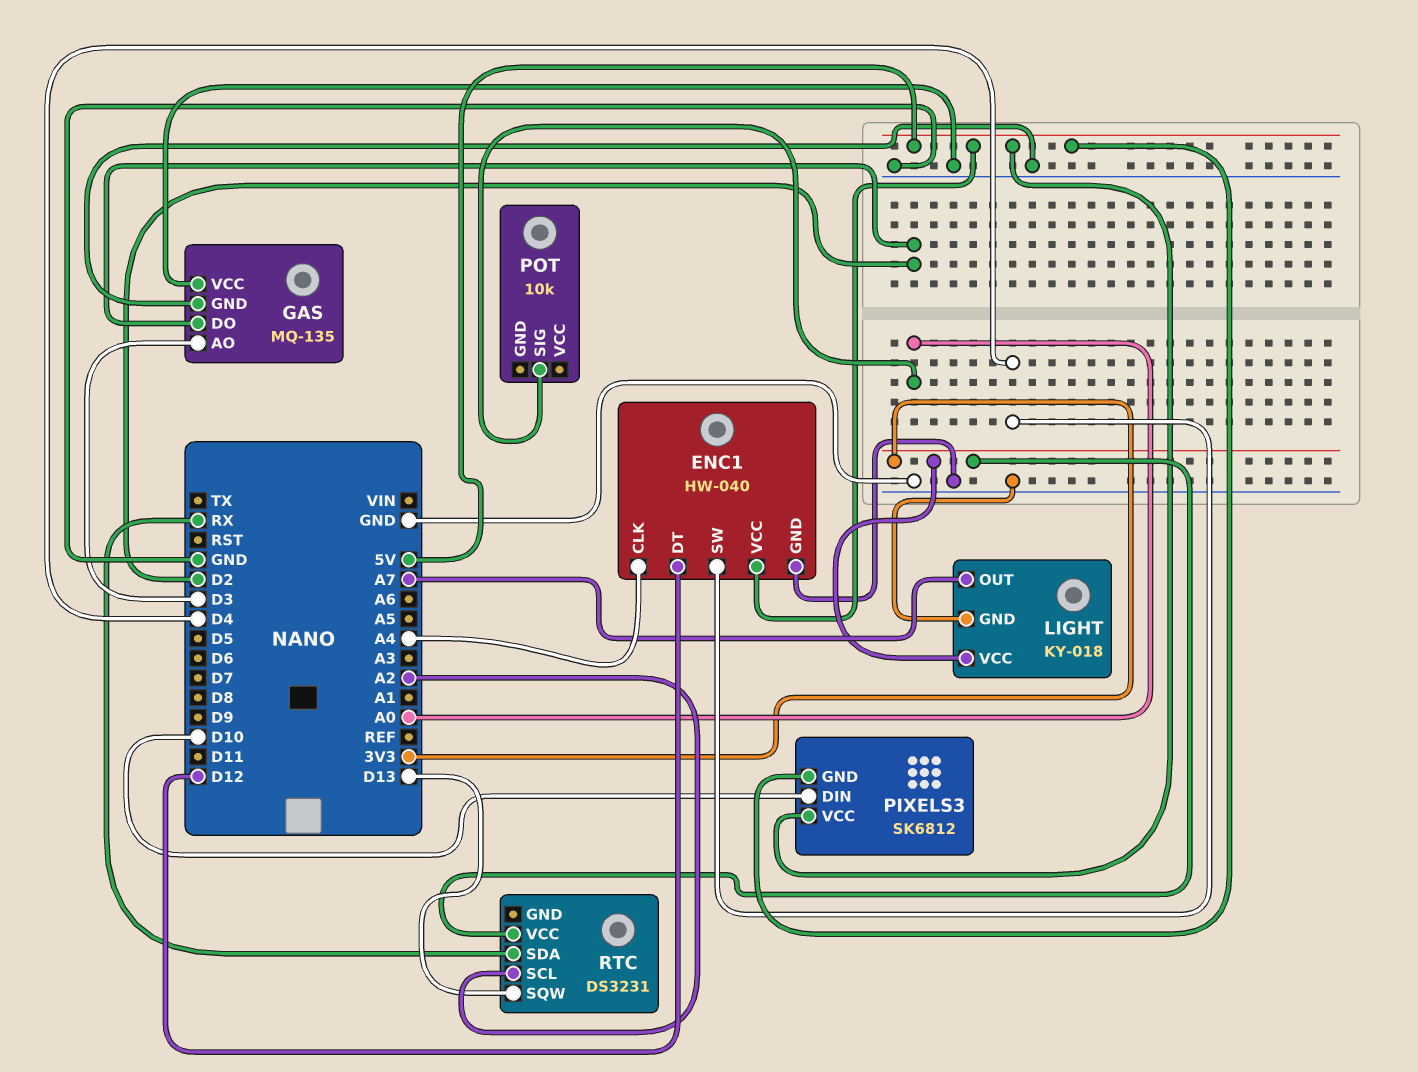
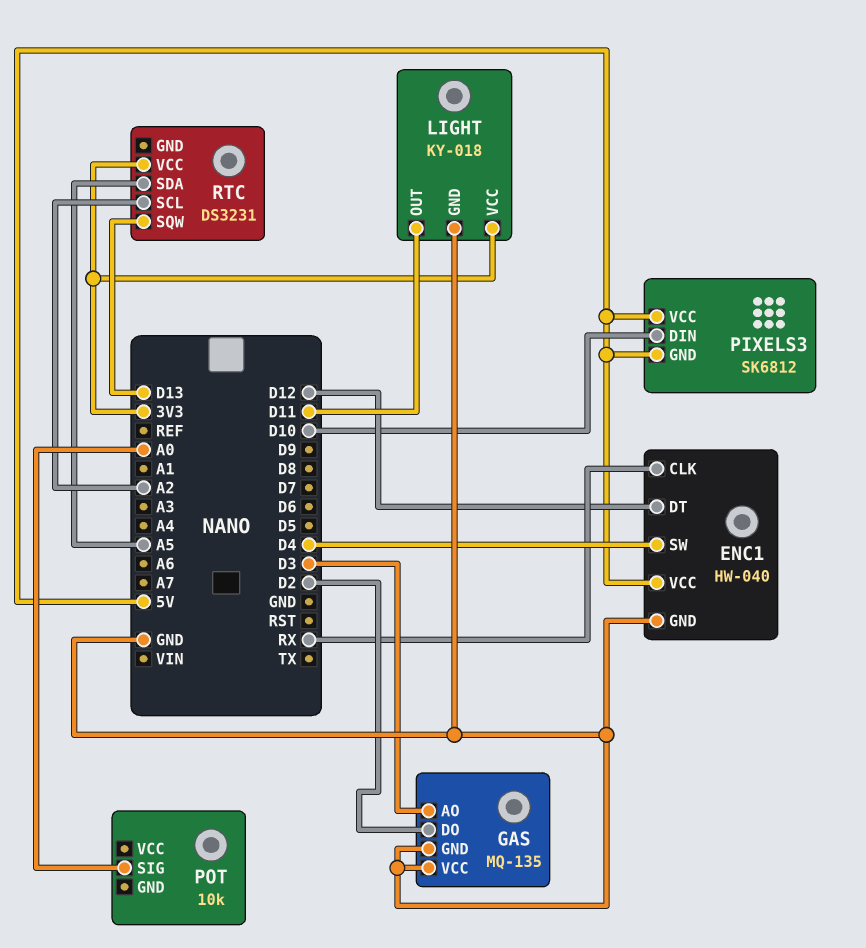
ENC1 pin CLK: A4 -> RX
LIGHT pin OUT: A7 -> D11
RTC pin SDA: RX -> A5

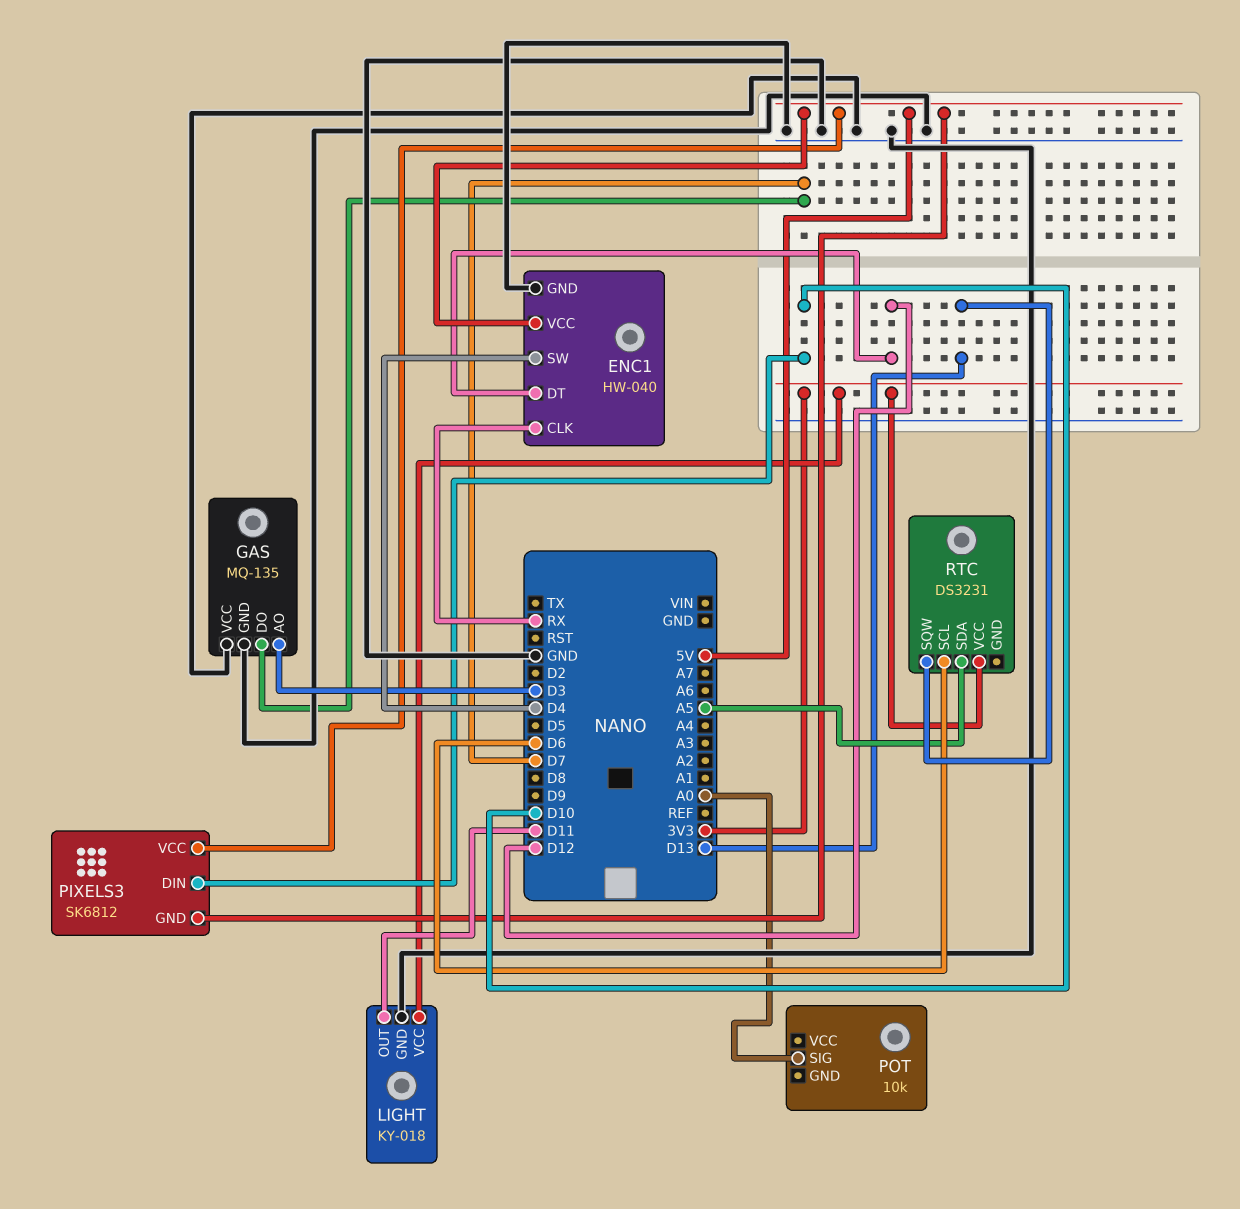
GAS pin DO: D2 -> D7
RTC pin SCL: A2 -> D6

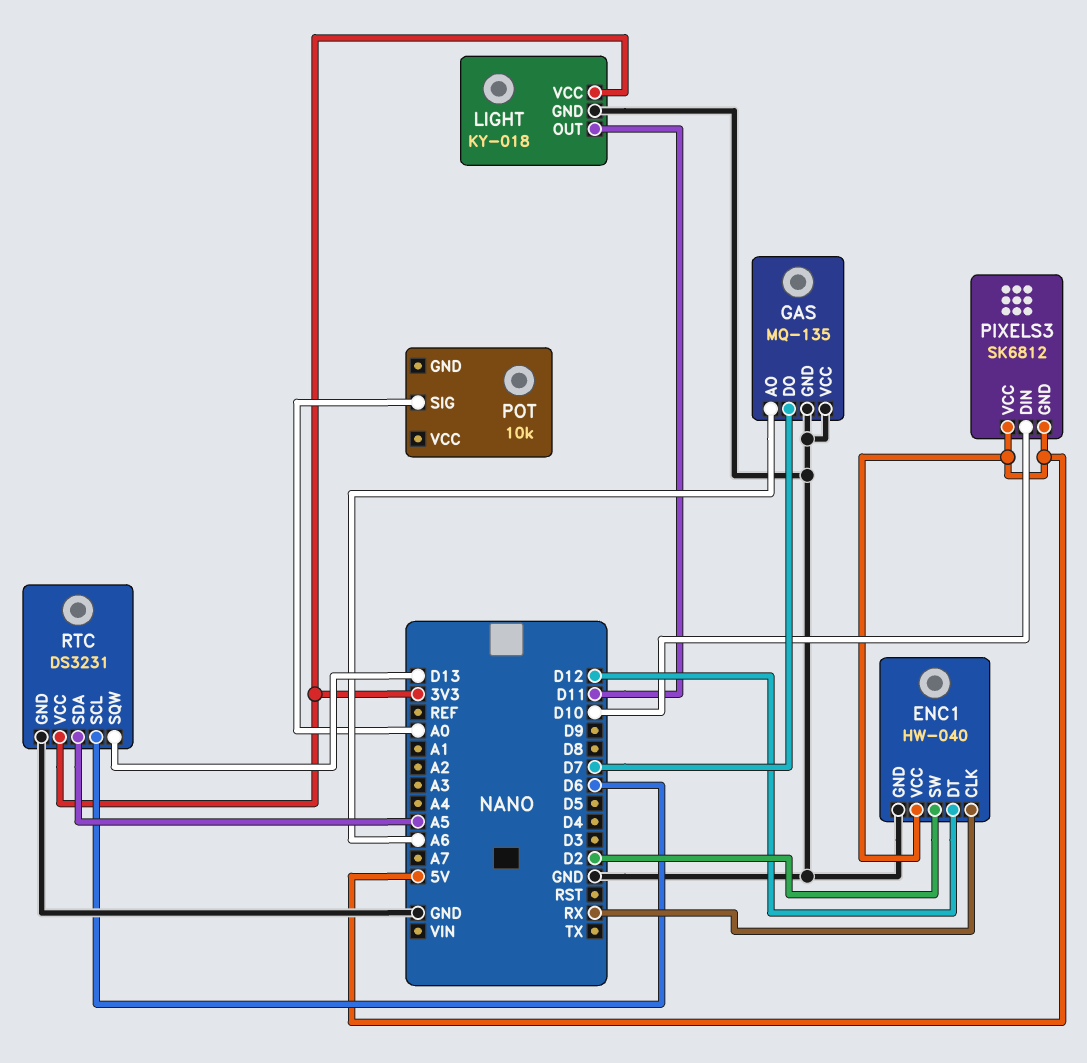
ENC1 pin SW: D4 -> D2
GAS pin AO: D3 -> A6
RTC pin GND: none -> GND

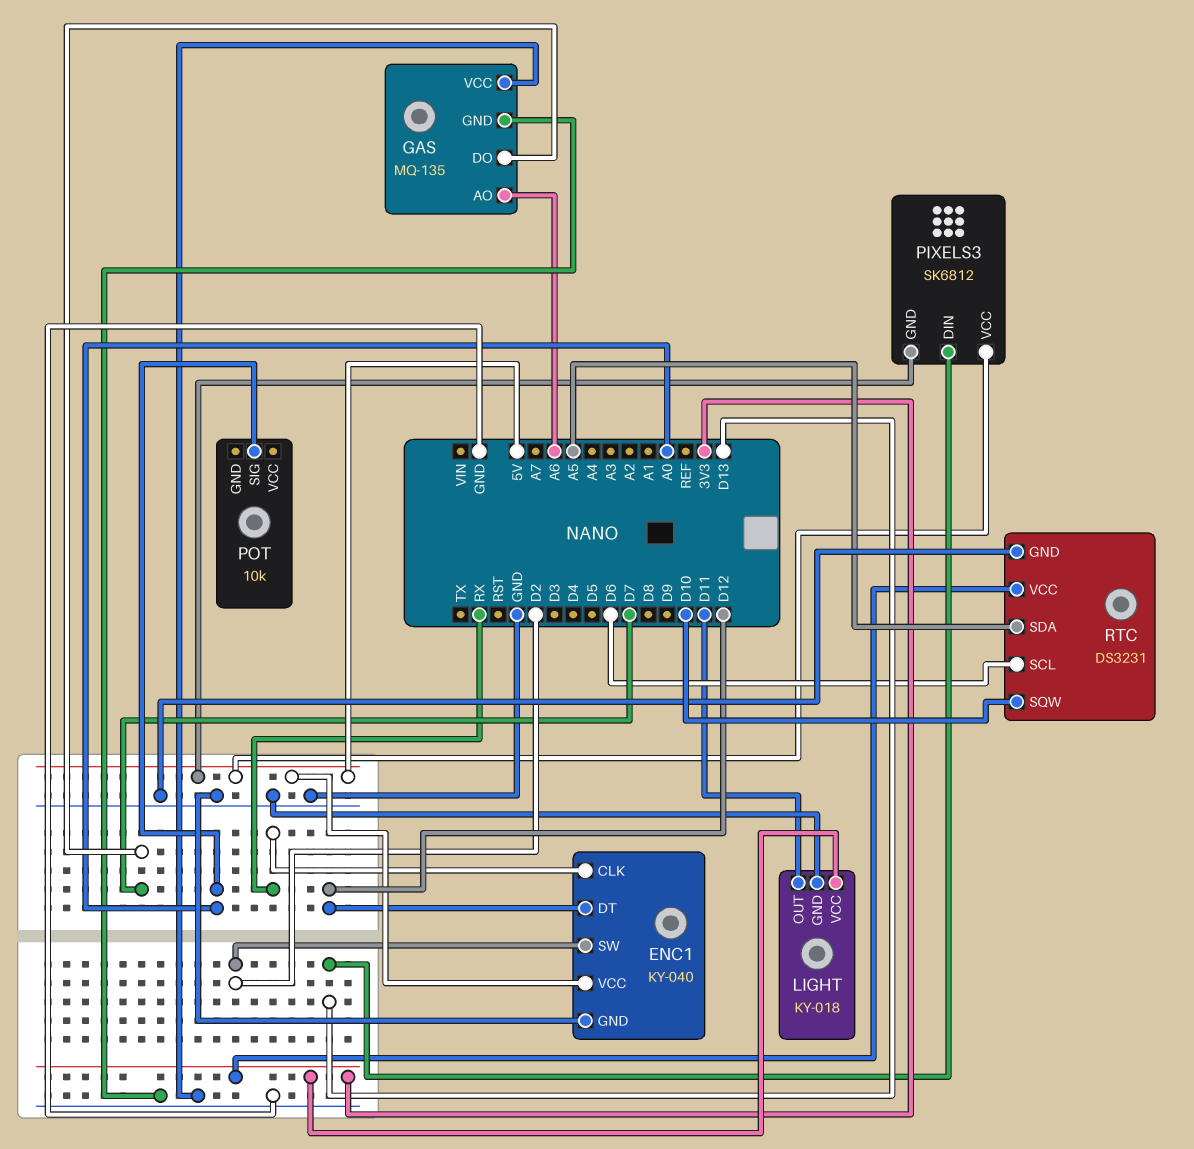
ENC1: HW-040 -> KY-040
PIXELS3 pin DIN: D10 -> D13
RTC pin SQW: D13 -> D10

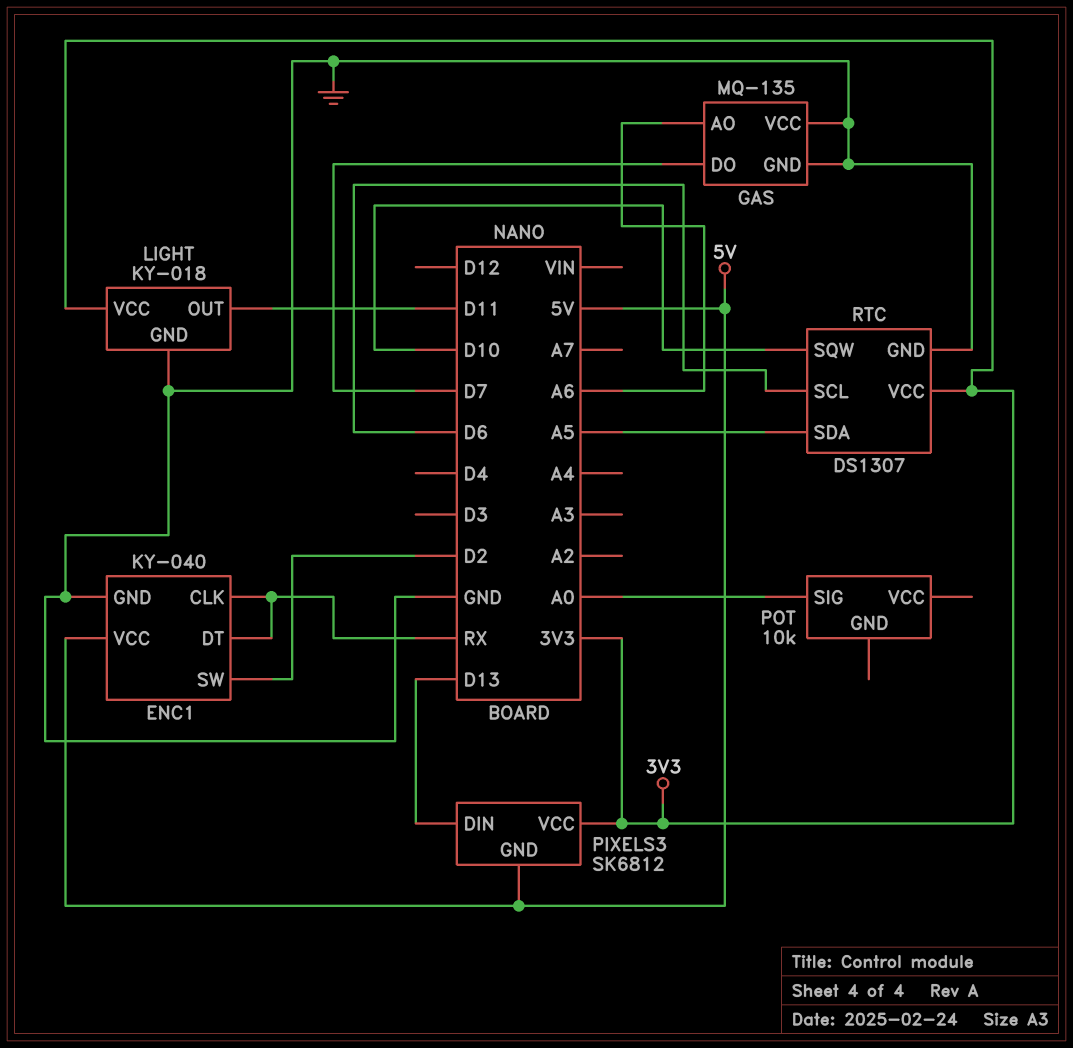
ENC1 pin DT: D12 -> RX
PIXELS3 pin VCC: 5V -> 3V3
RTC: DS3231 -> DS1307

